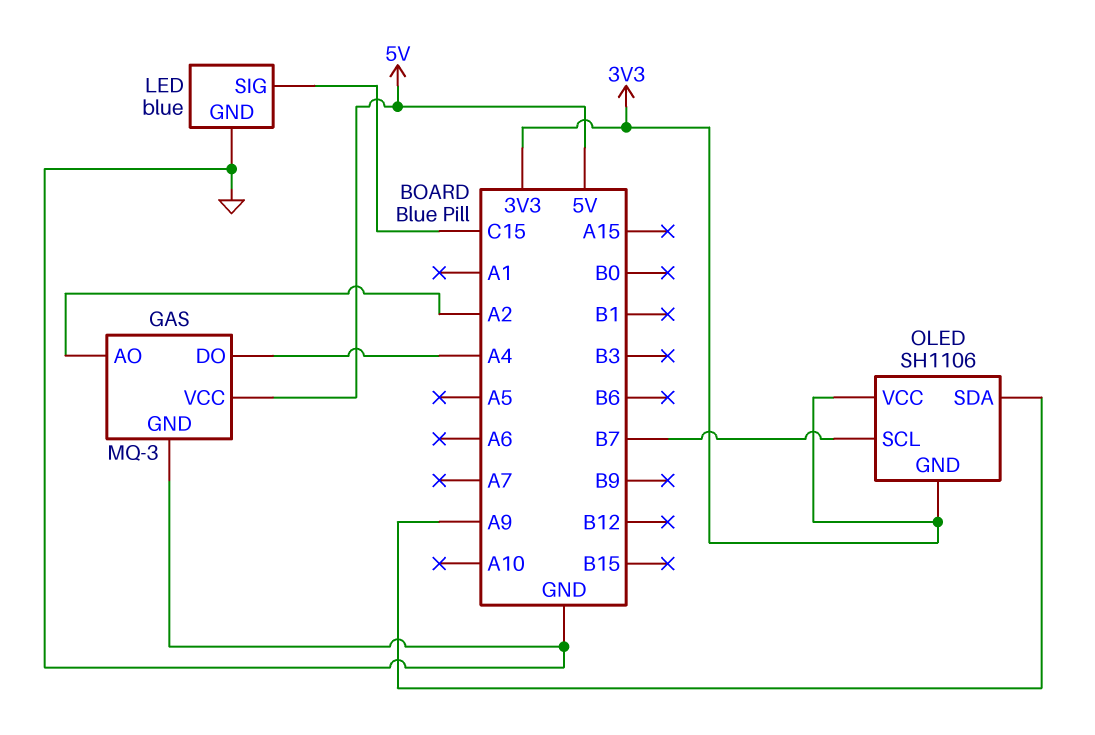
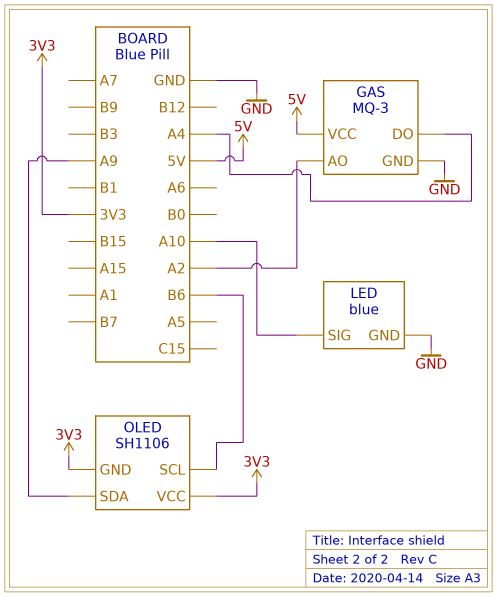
LED pin SIG: C15 -> A10
OLED pin SCL: B7 -> B6

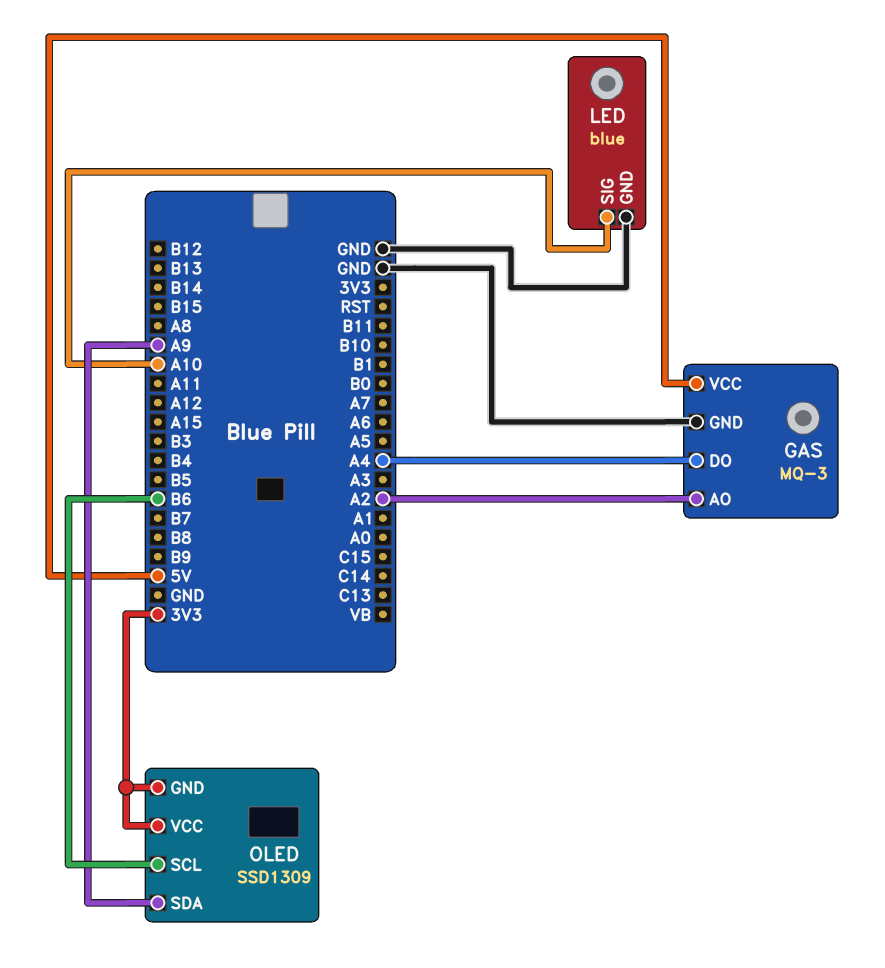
OLED: SH1106 -> SSD1309

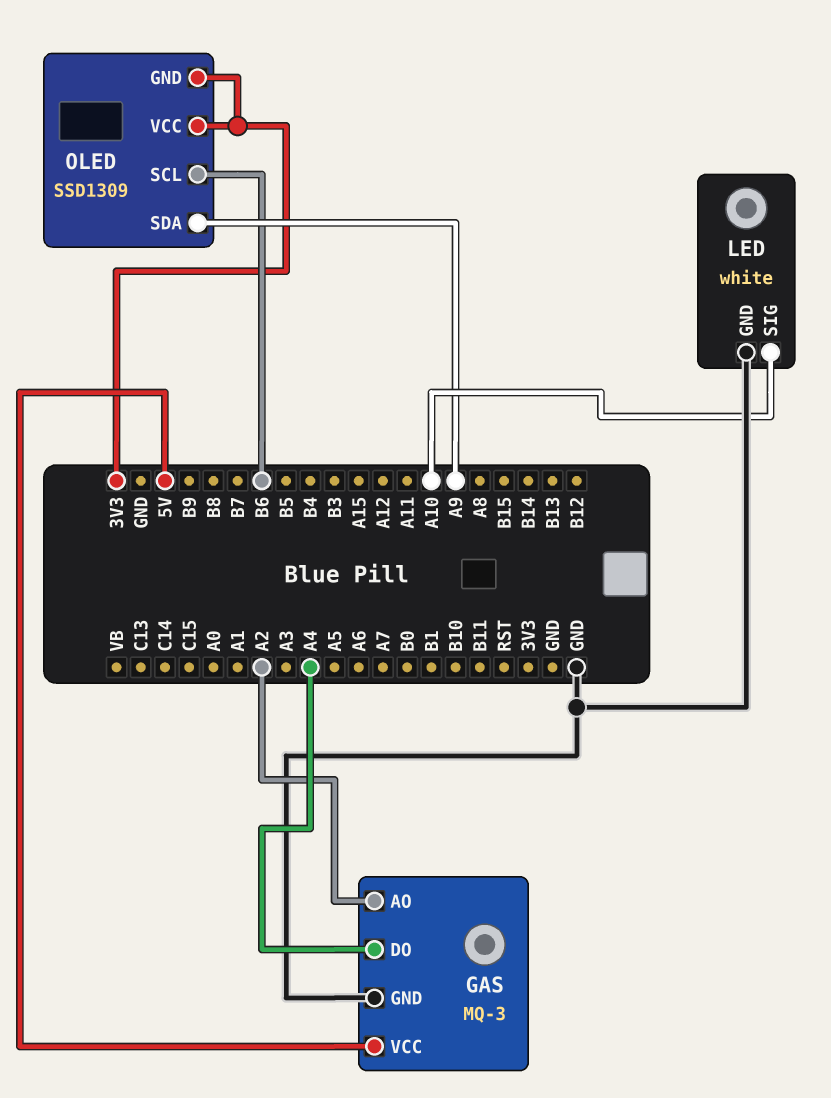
LED: blue -> white

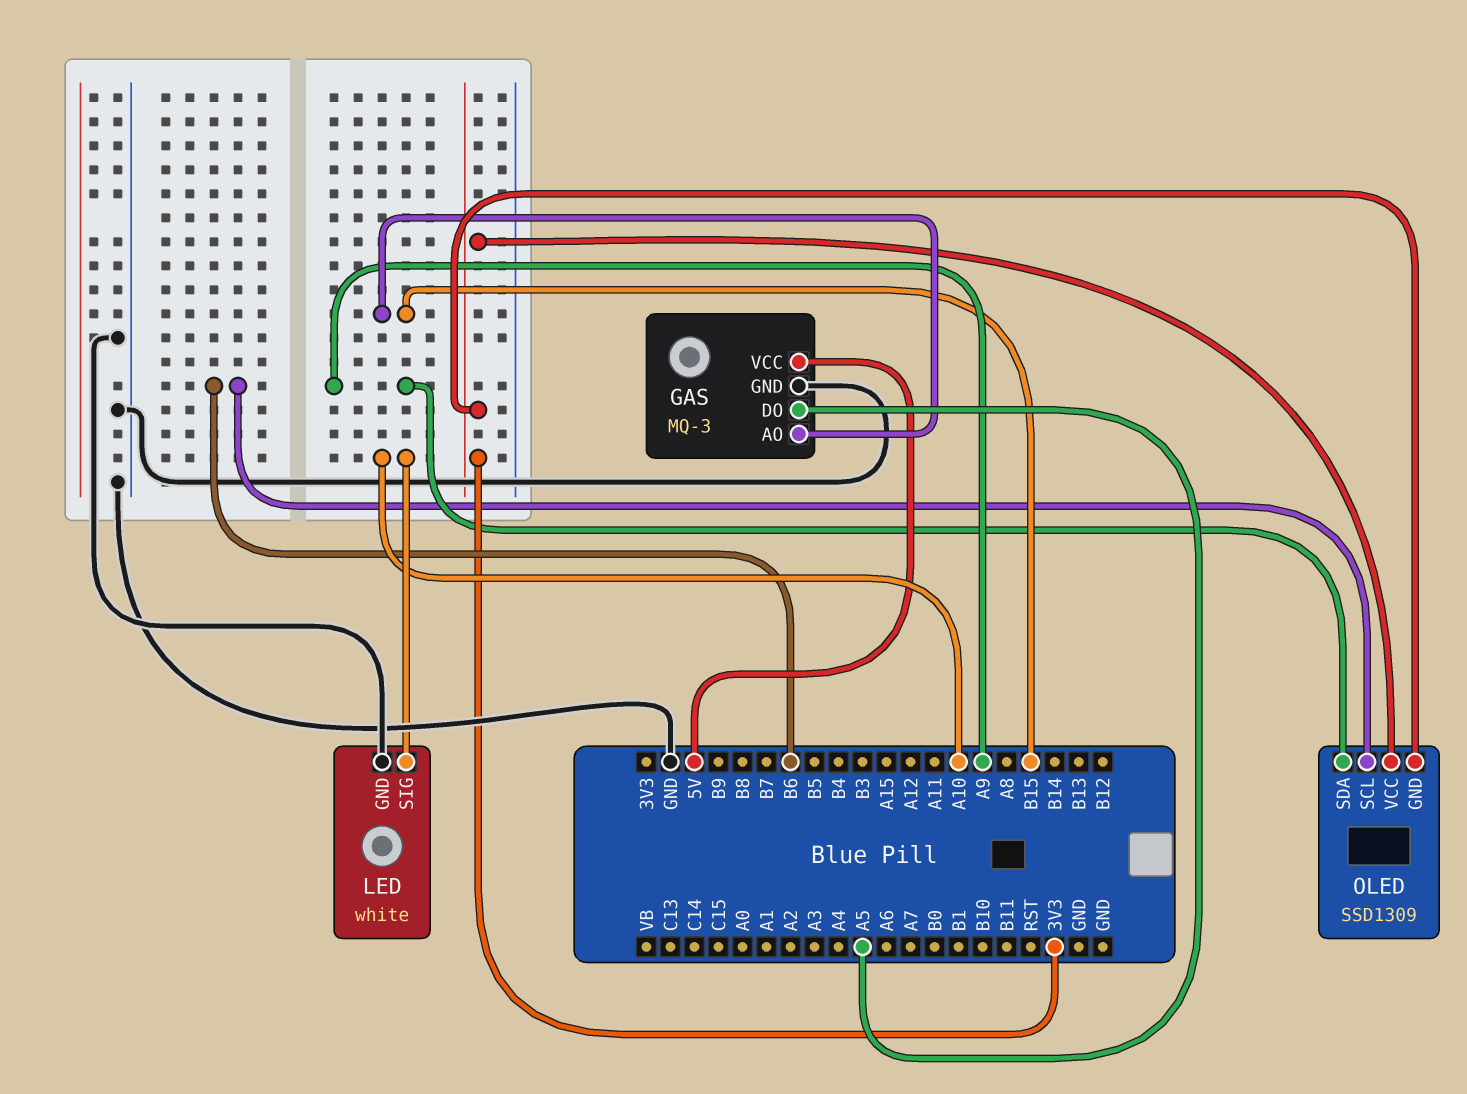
GAS pin AO: A2 -> B15
GAS pin DO: A4 -> A5

